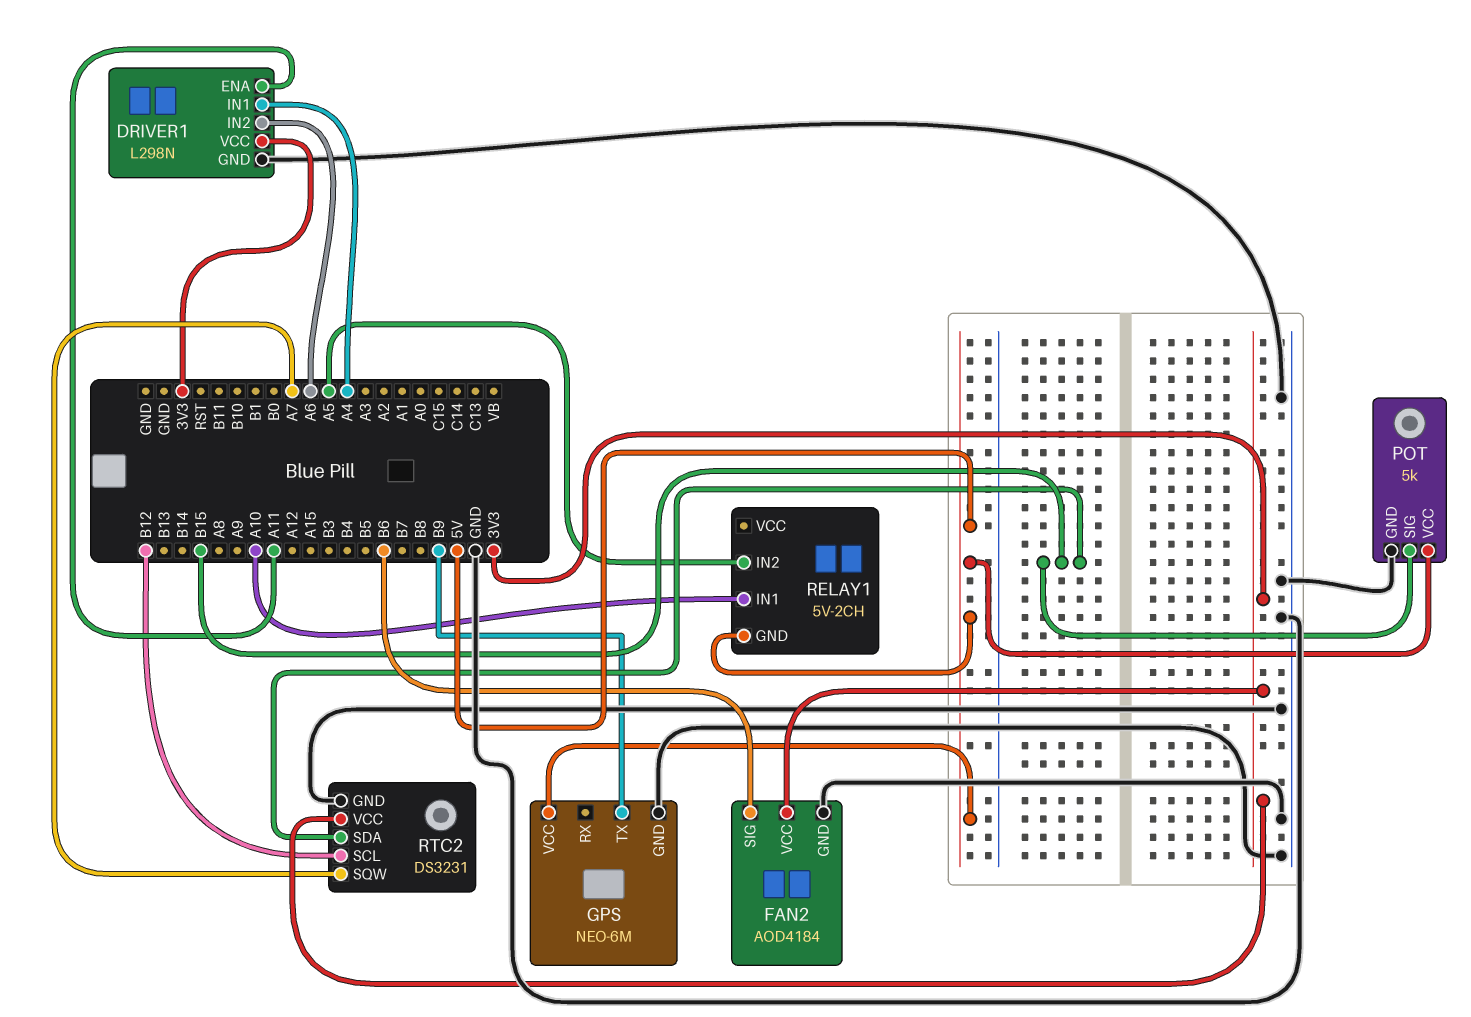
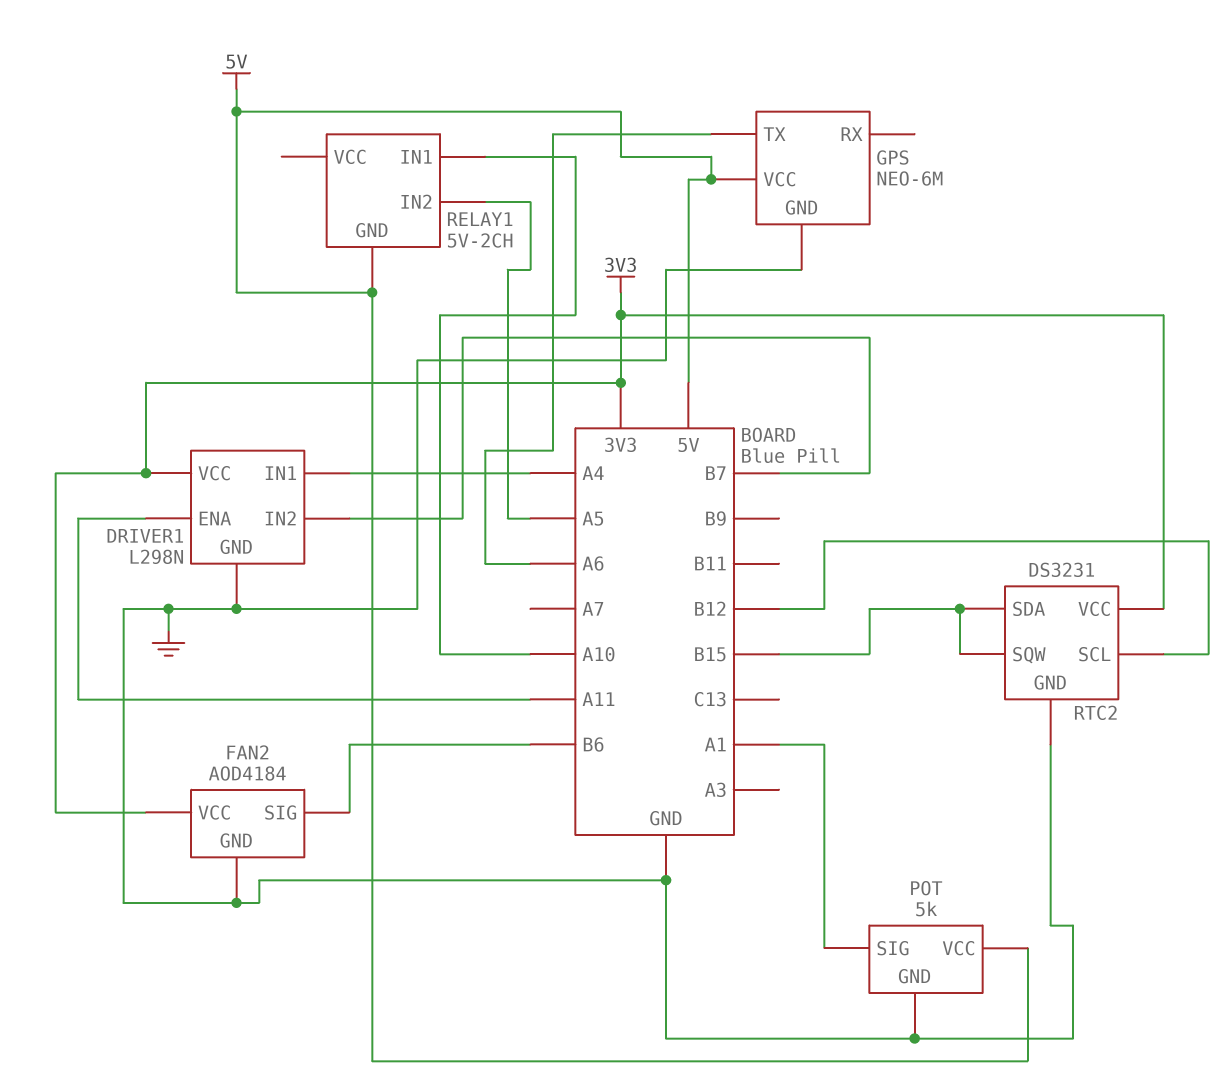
DRIVER1 pin IN2: A6 -> B7
GPS pin TX: B9 -> A6
POT pin SIG: B15 -> A1
RTC2 pin SQW: A7 -> B15

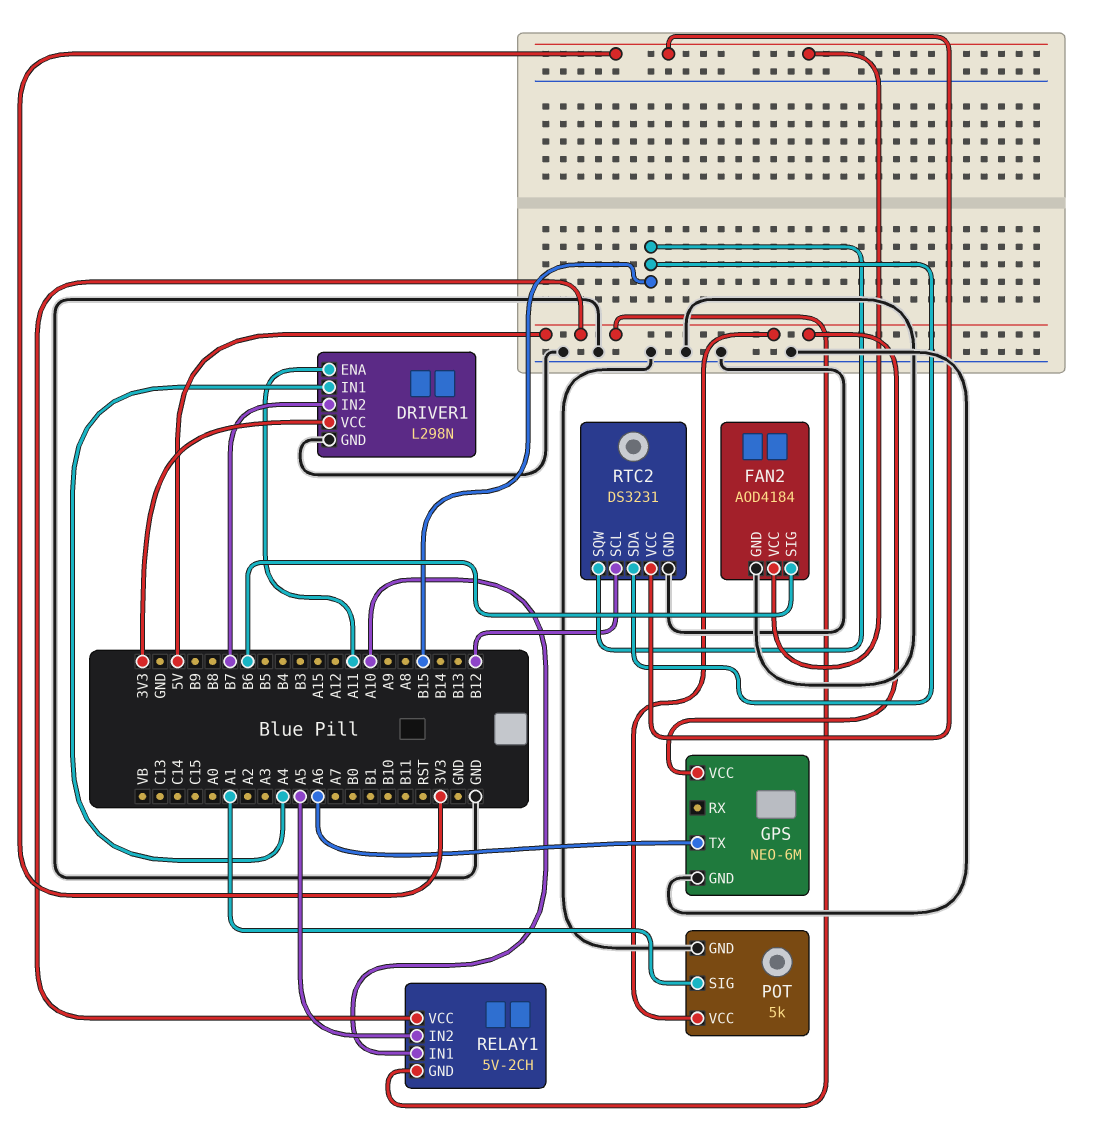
RELAY1 pin VCC: none -> 5V

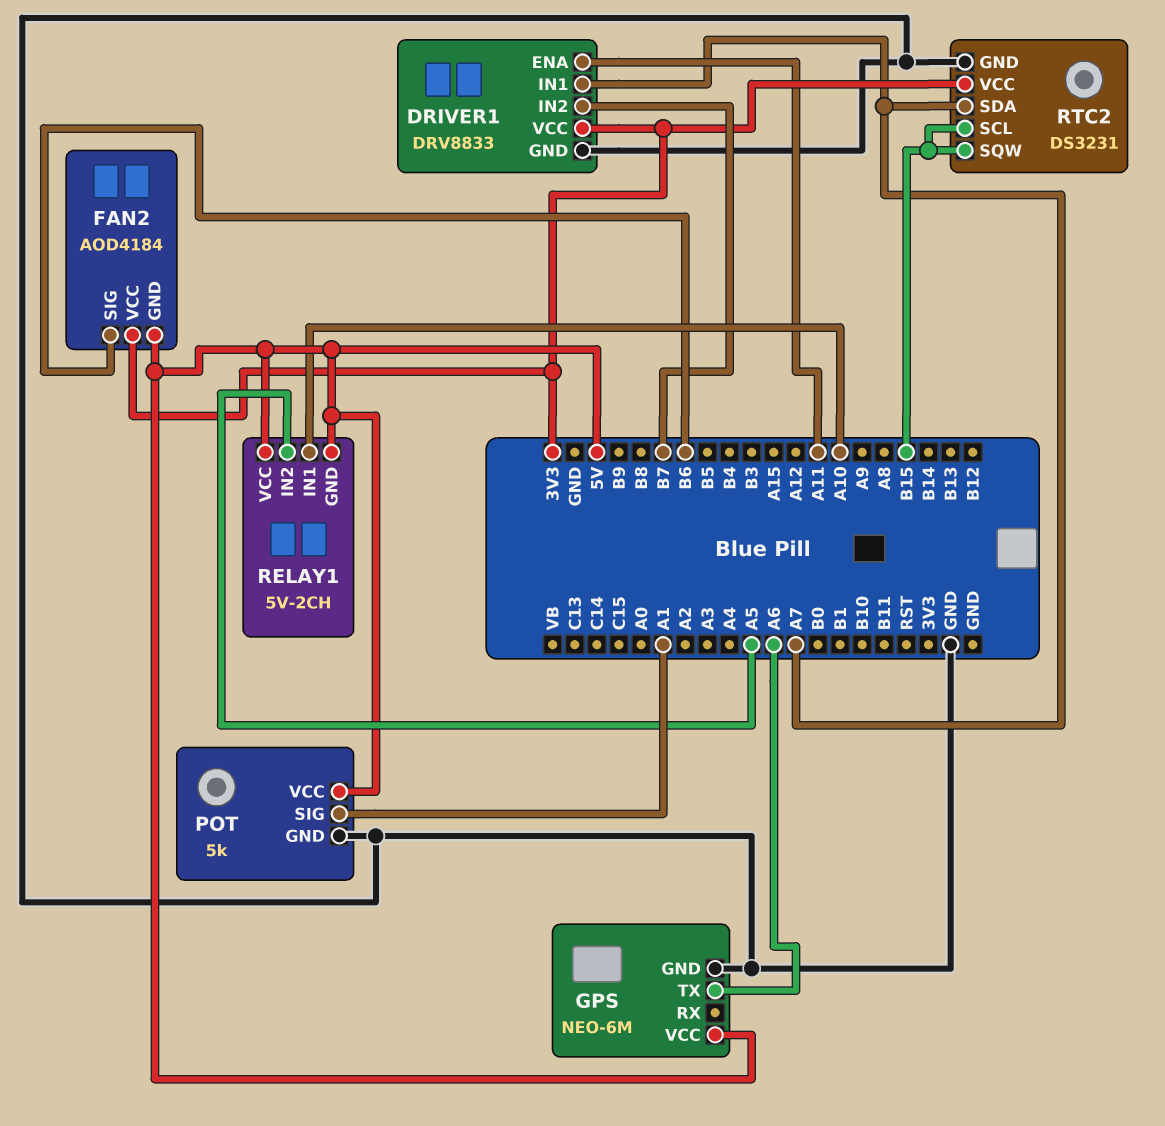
DRIVER1: L298N -> DRV8833
DRIVER1 pin IN1: A4 -> A7
FAN2 pin GND: GND -> 5V
RTC2 pin SCL: B12 -> B15
RTC2 pin SDA: B15 -> A7

